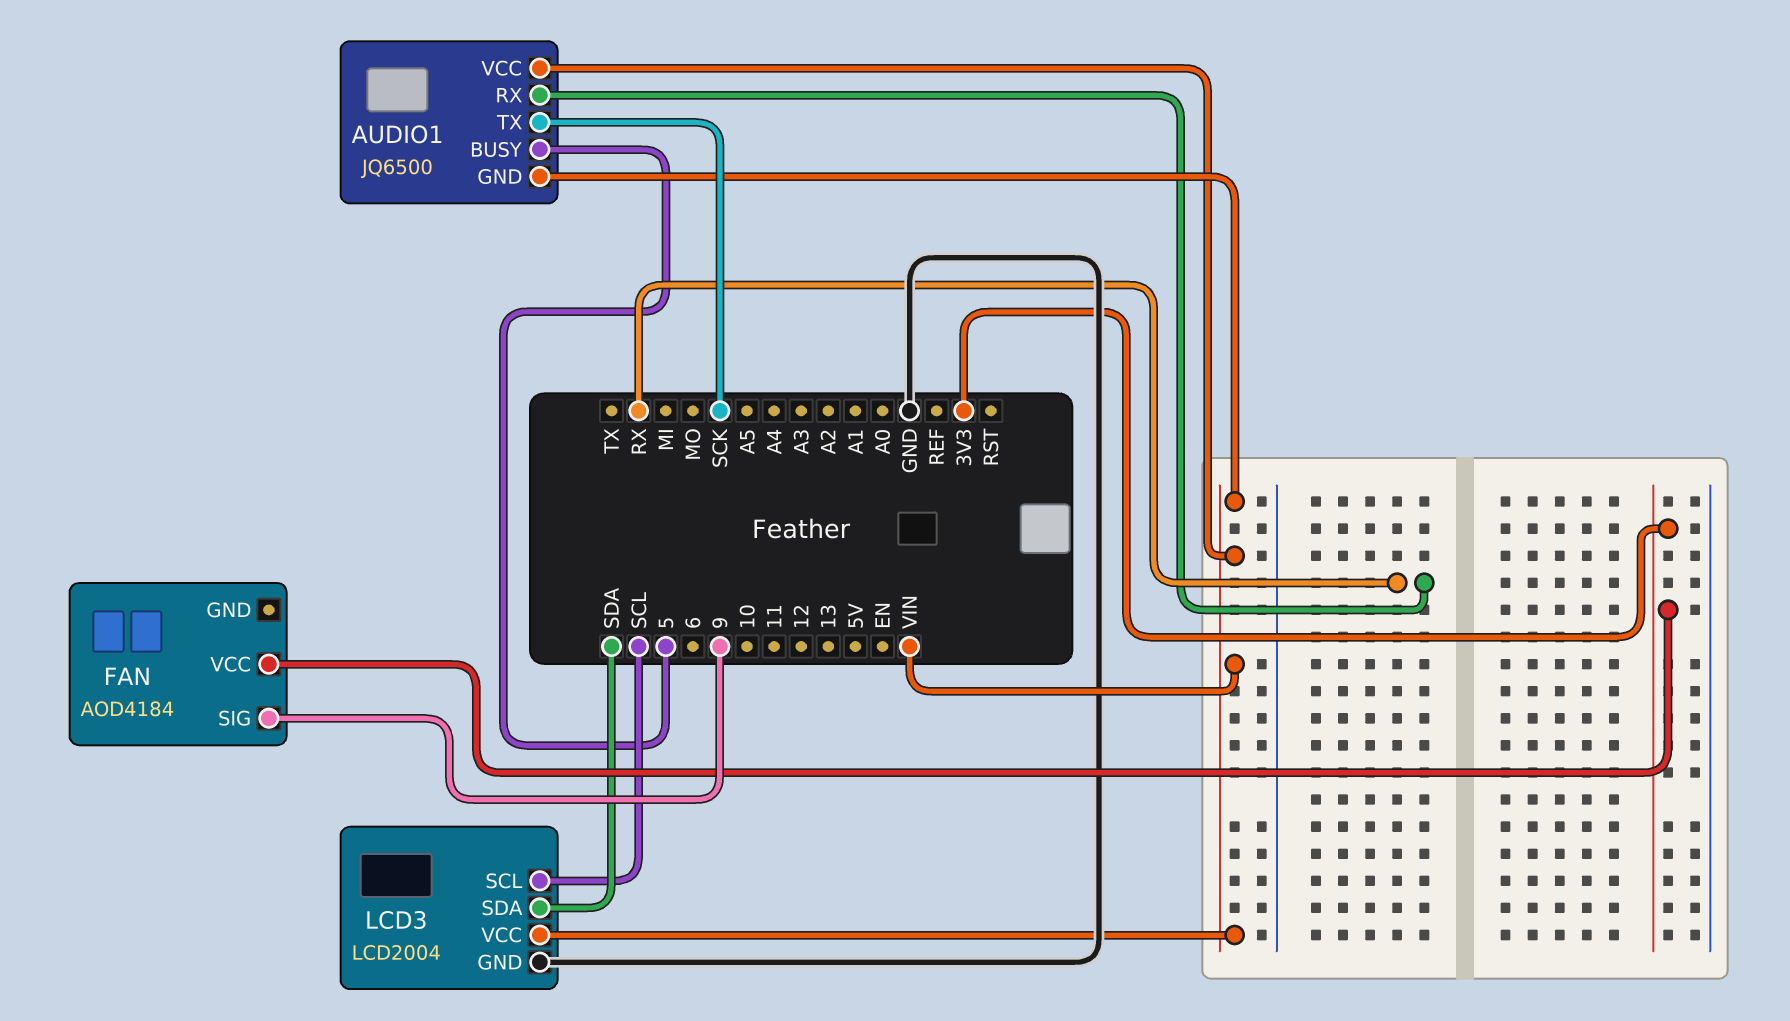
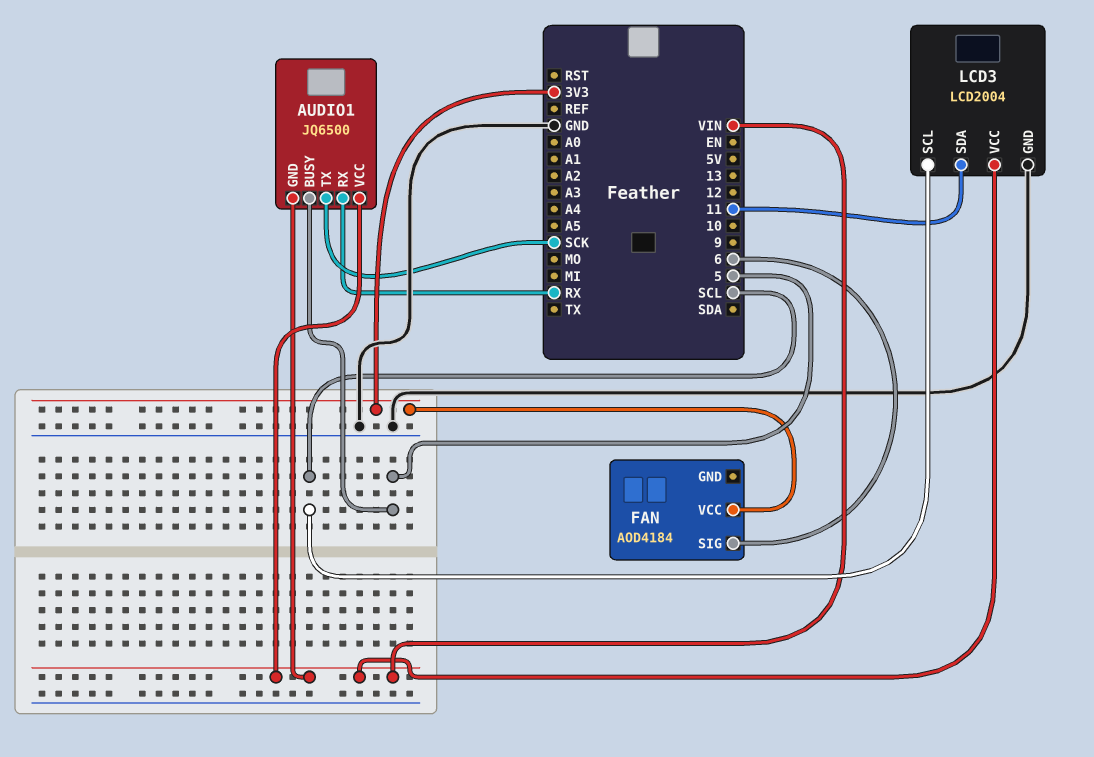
FAN pin SIG: 9 -> 6
LCD3 pin SDA: SDA -> 11

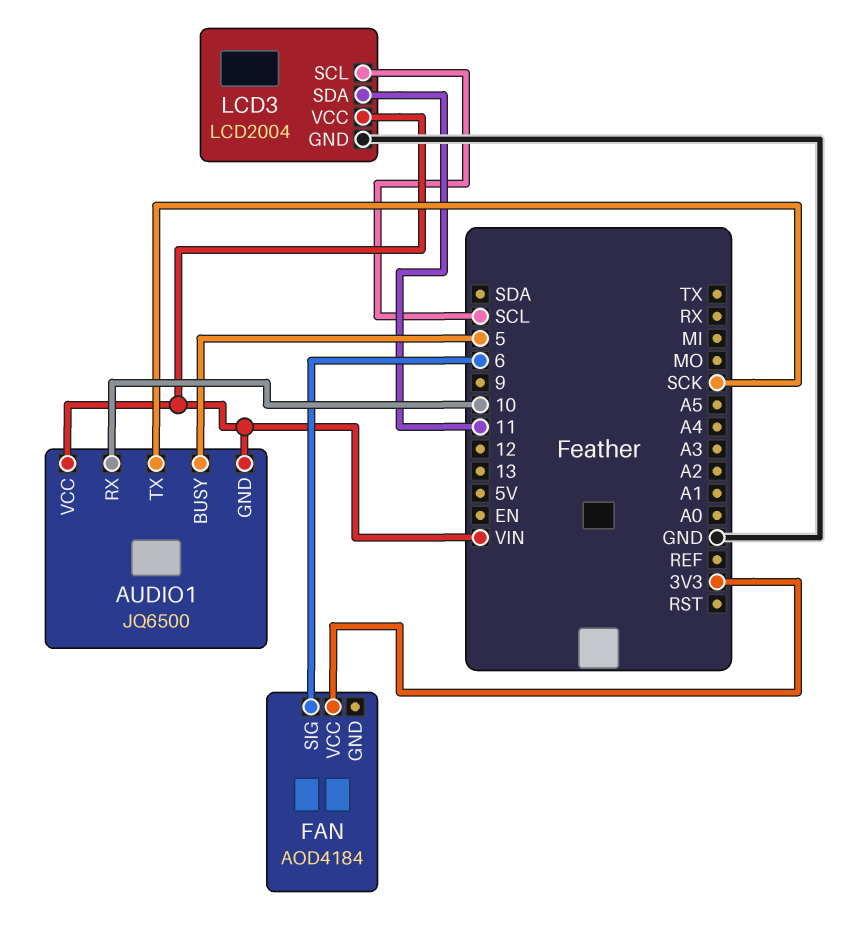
AUDIO1 pin RX: RX -> 10

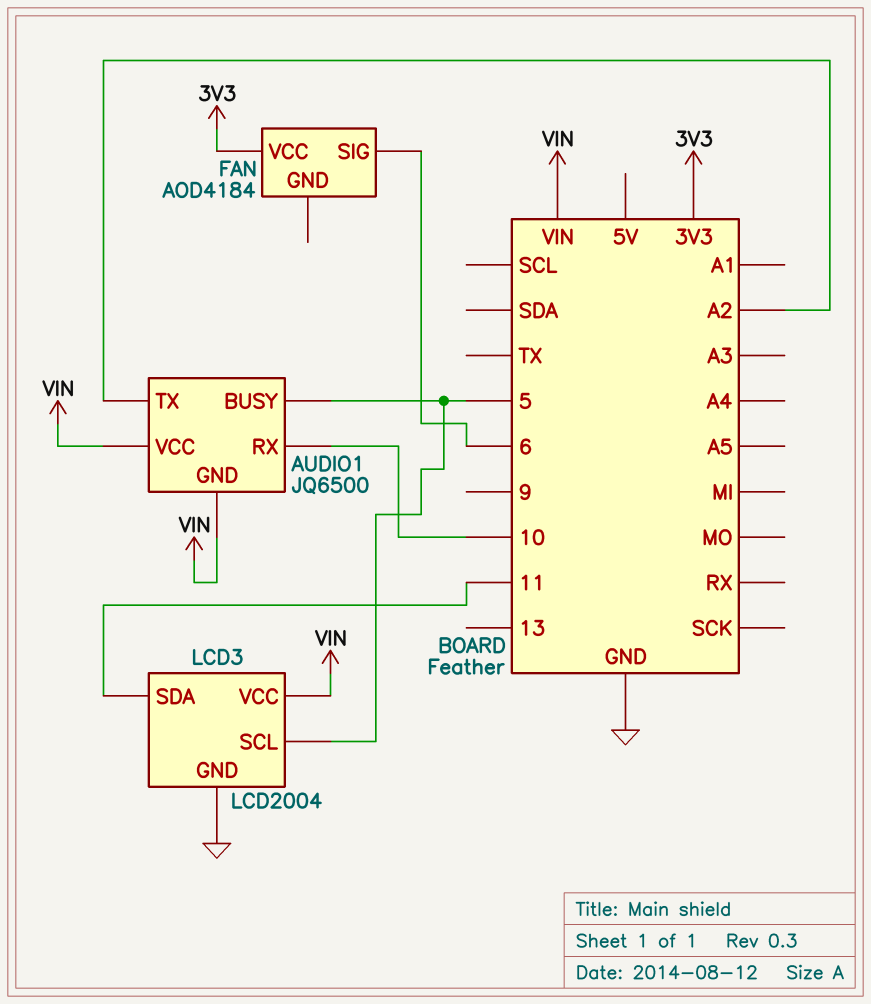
AUDIO1 pin TX: SCK -> A2
LCD3 pin SCL: SCL -> 5

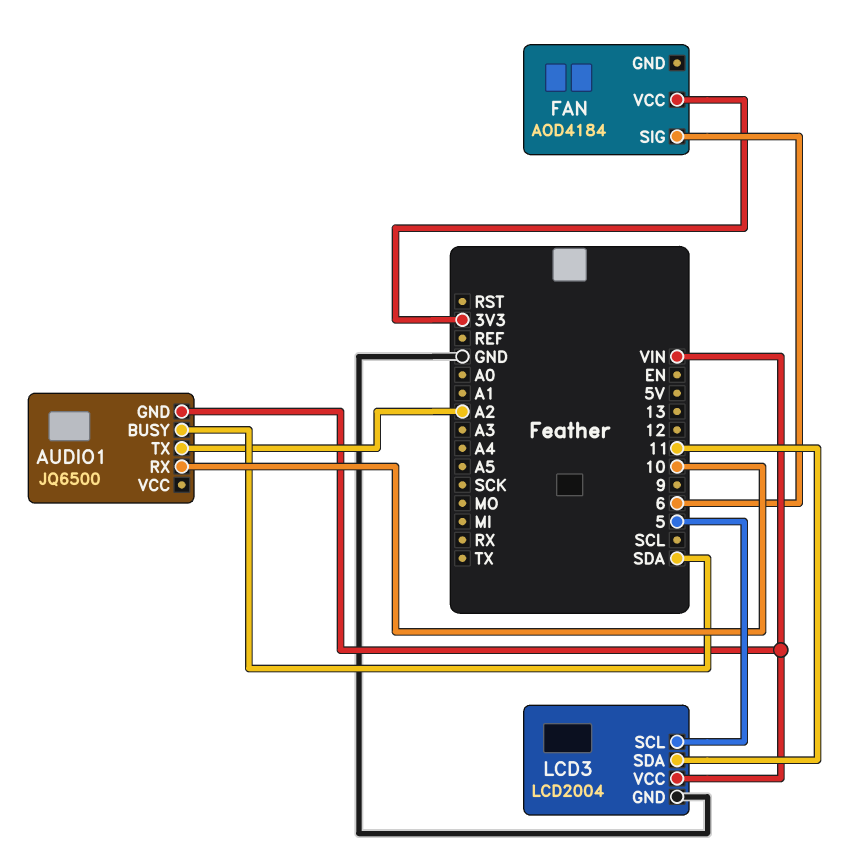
AUDIO1 pin BUSY: 5 -> SDA
AUDIO1 pin VCC: VIN -> none

